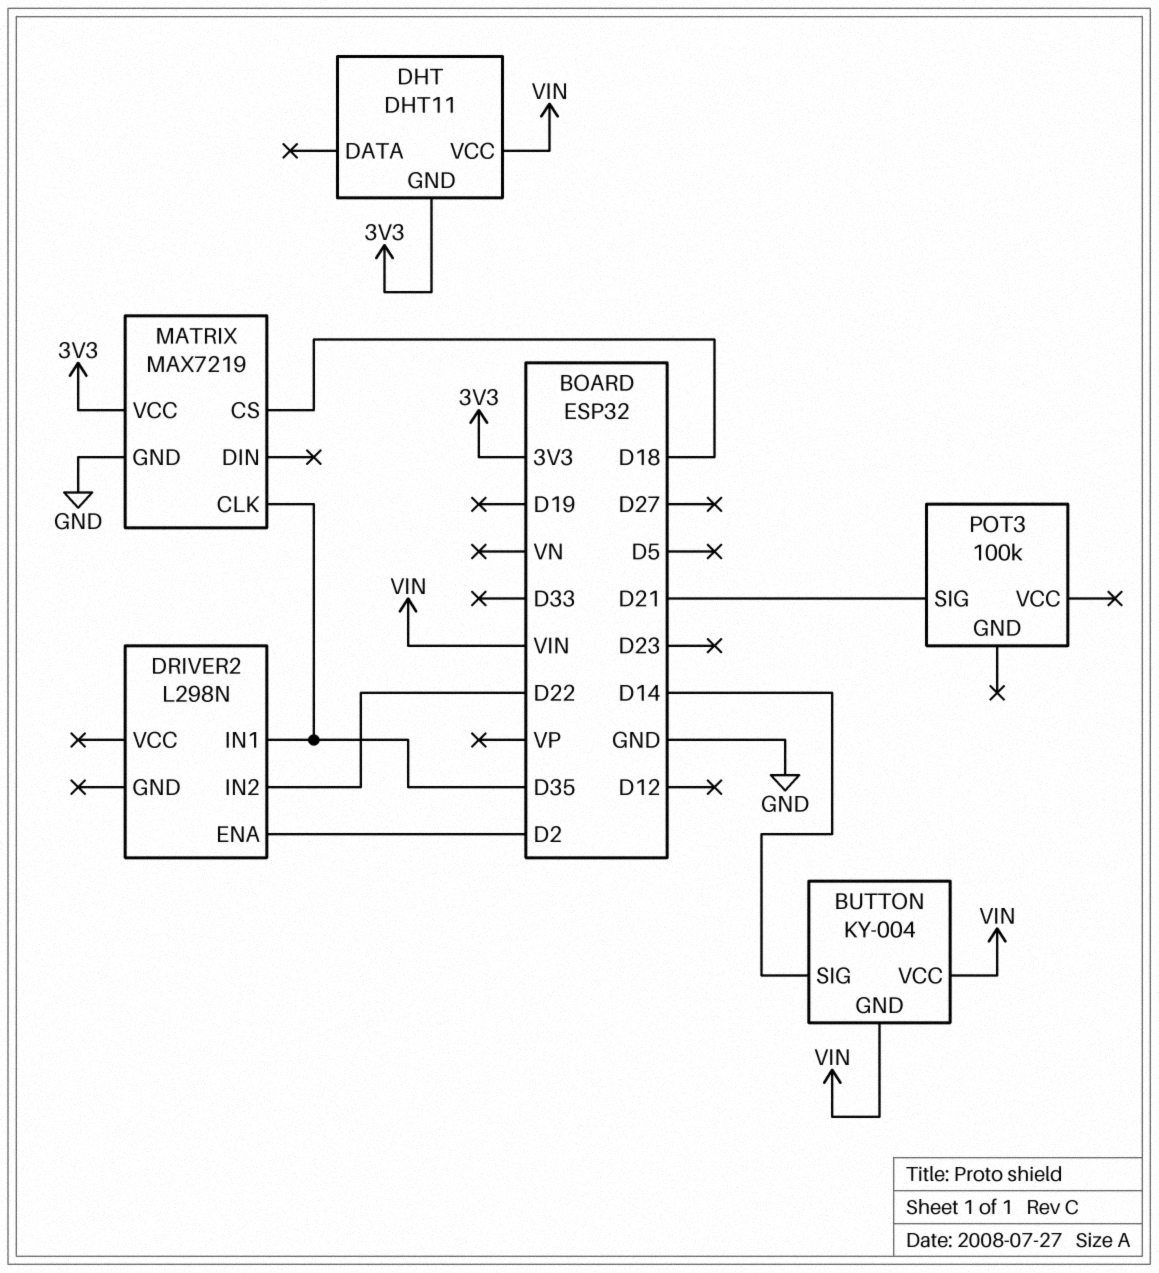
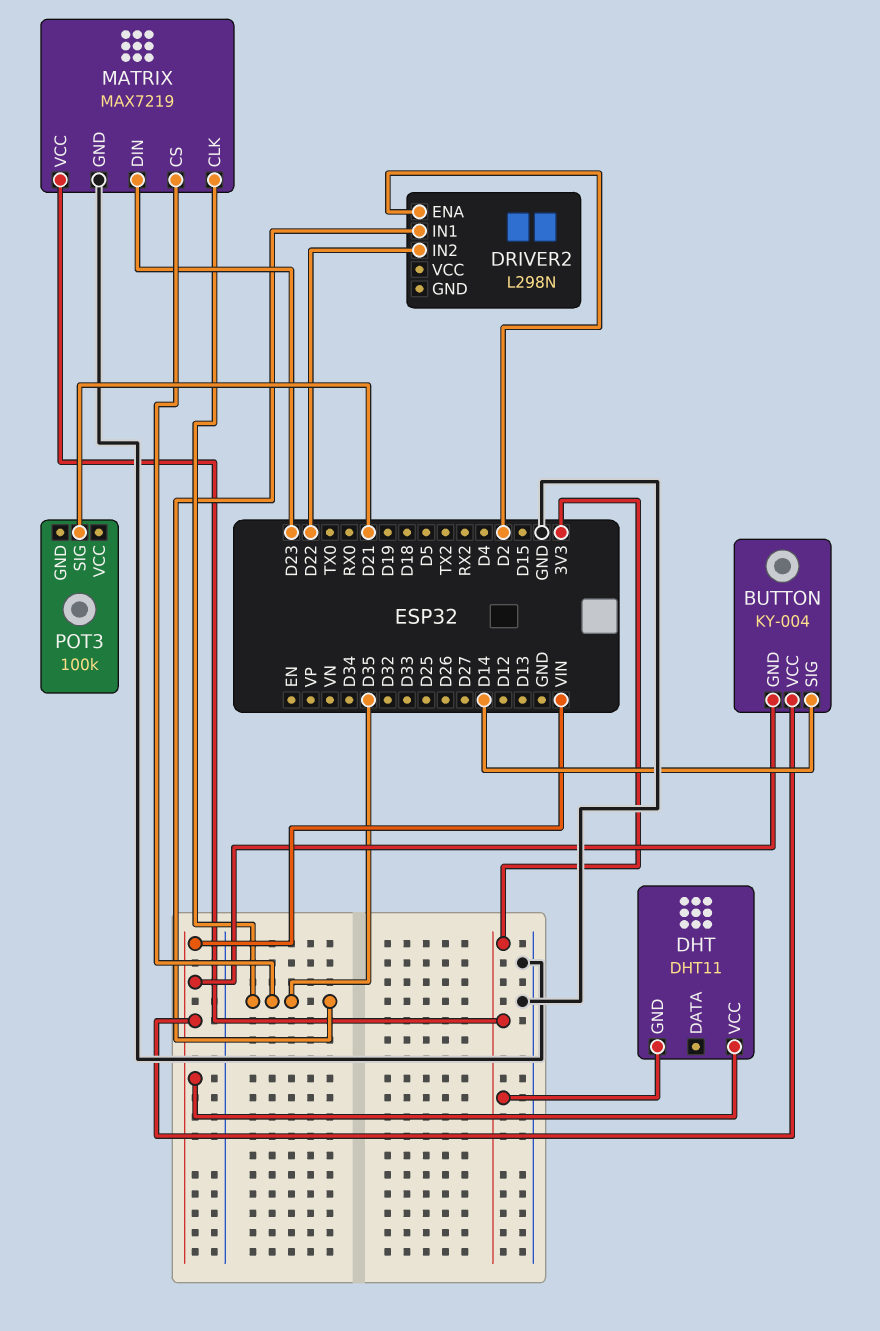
MATRIX pin CS: D18 -> D35
MATRIX pin DIN: none -> D23

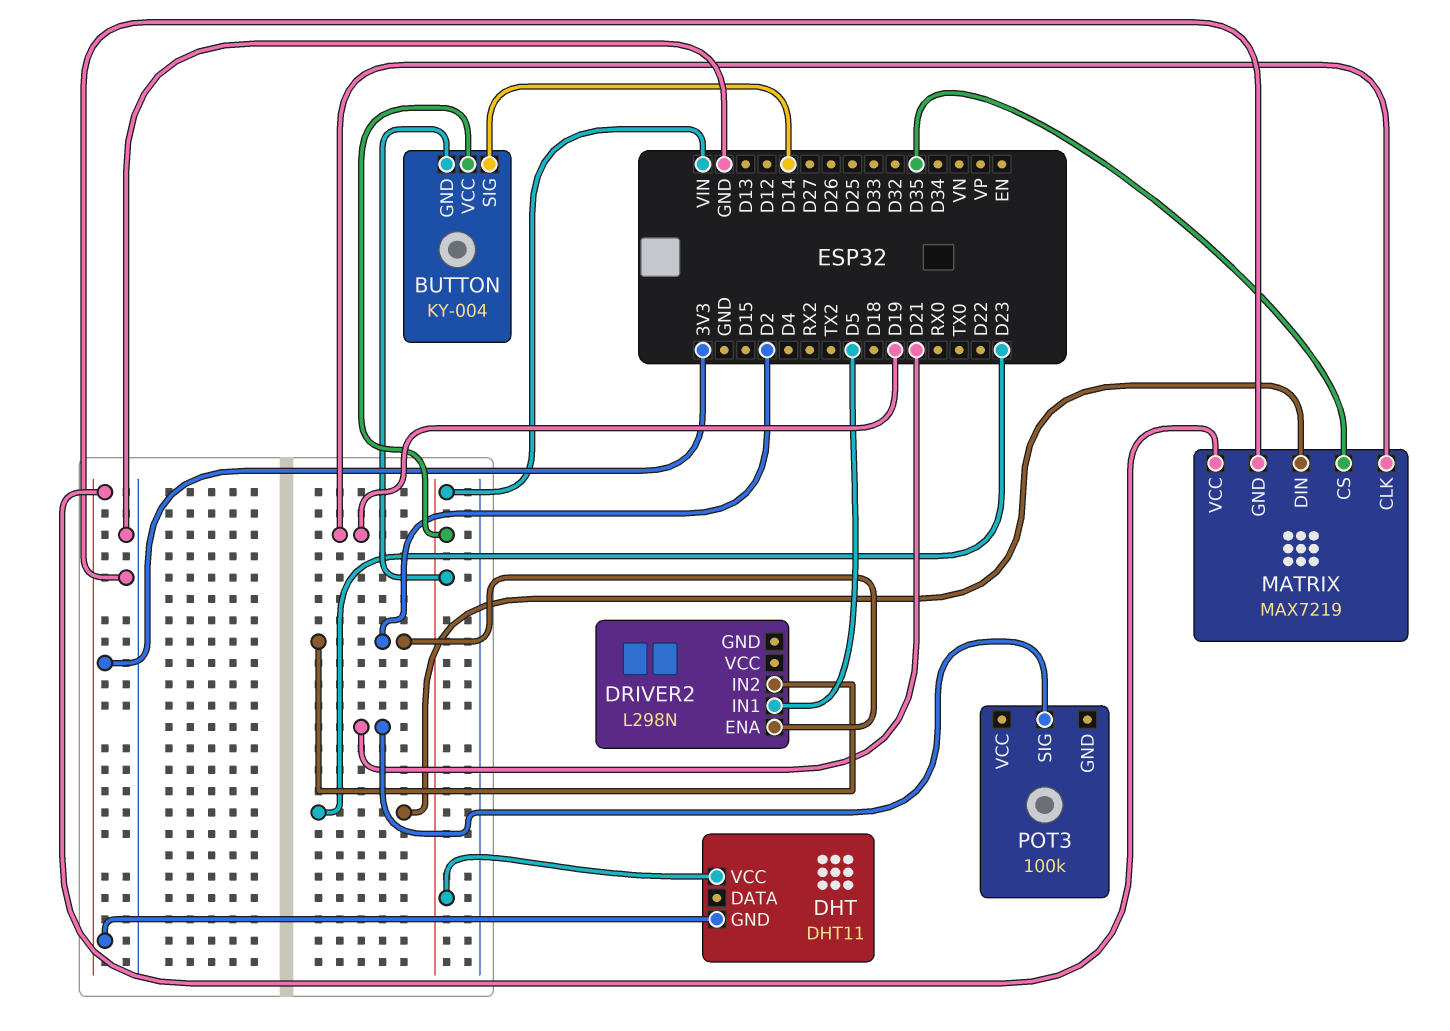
DRIVER2 pin IN1: D35 -> D5
DRIVER2 pin IN2: D22 -> D2
MATRIX pin CLK: D35 -> D19

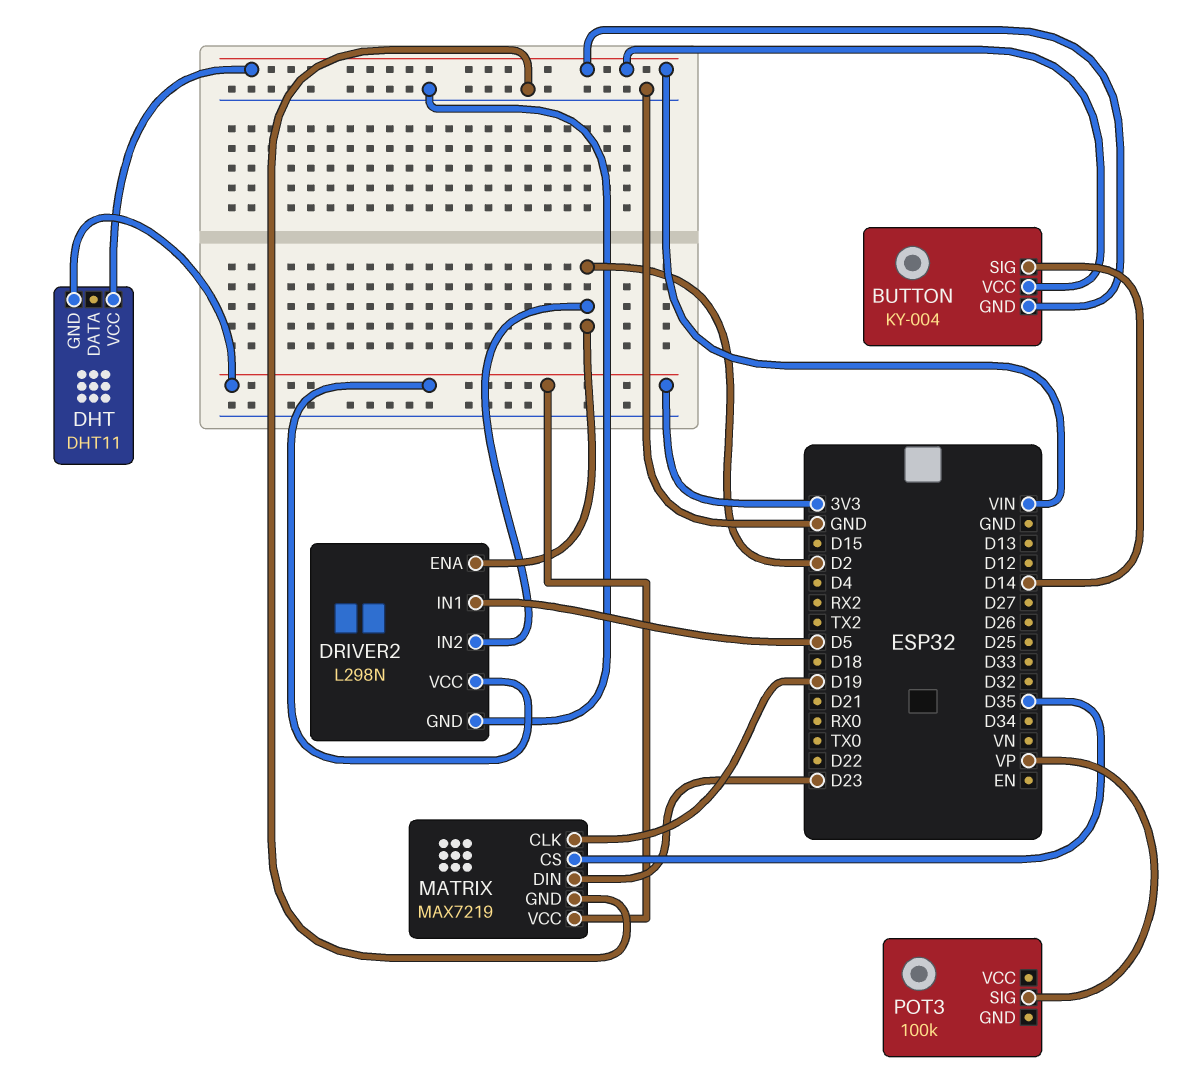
DRIVER2 pin GND: none -> GND
DRIVER2 pin VCC: none -> 3V3
POT3 pin SIG: D21 -> VP

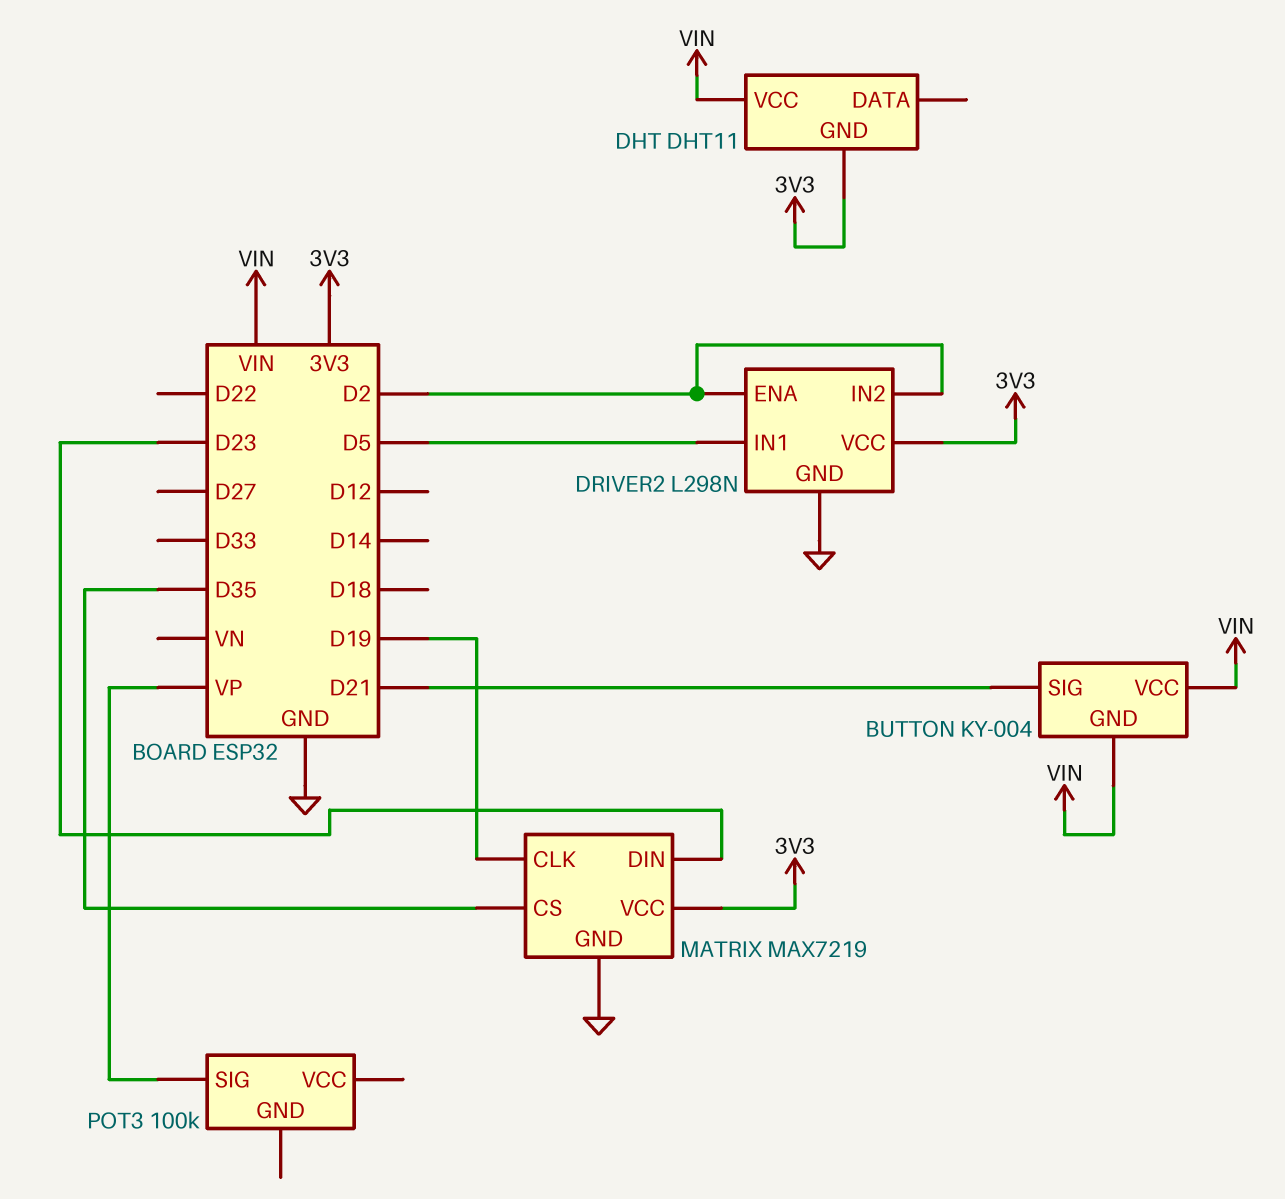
BUTTON pin SIG: D14 -> D21

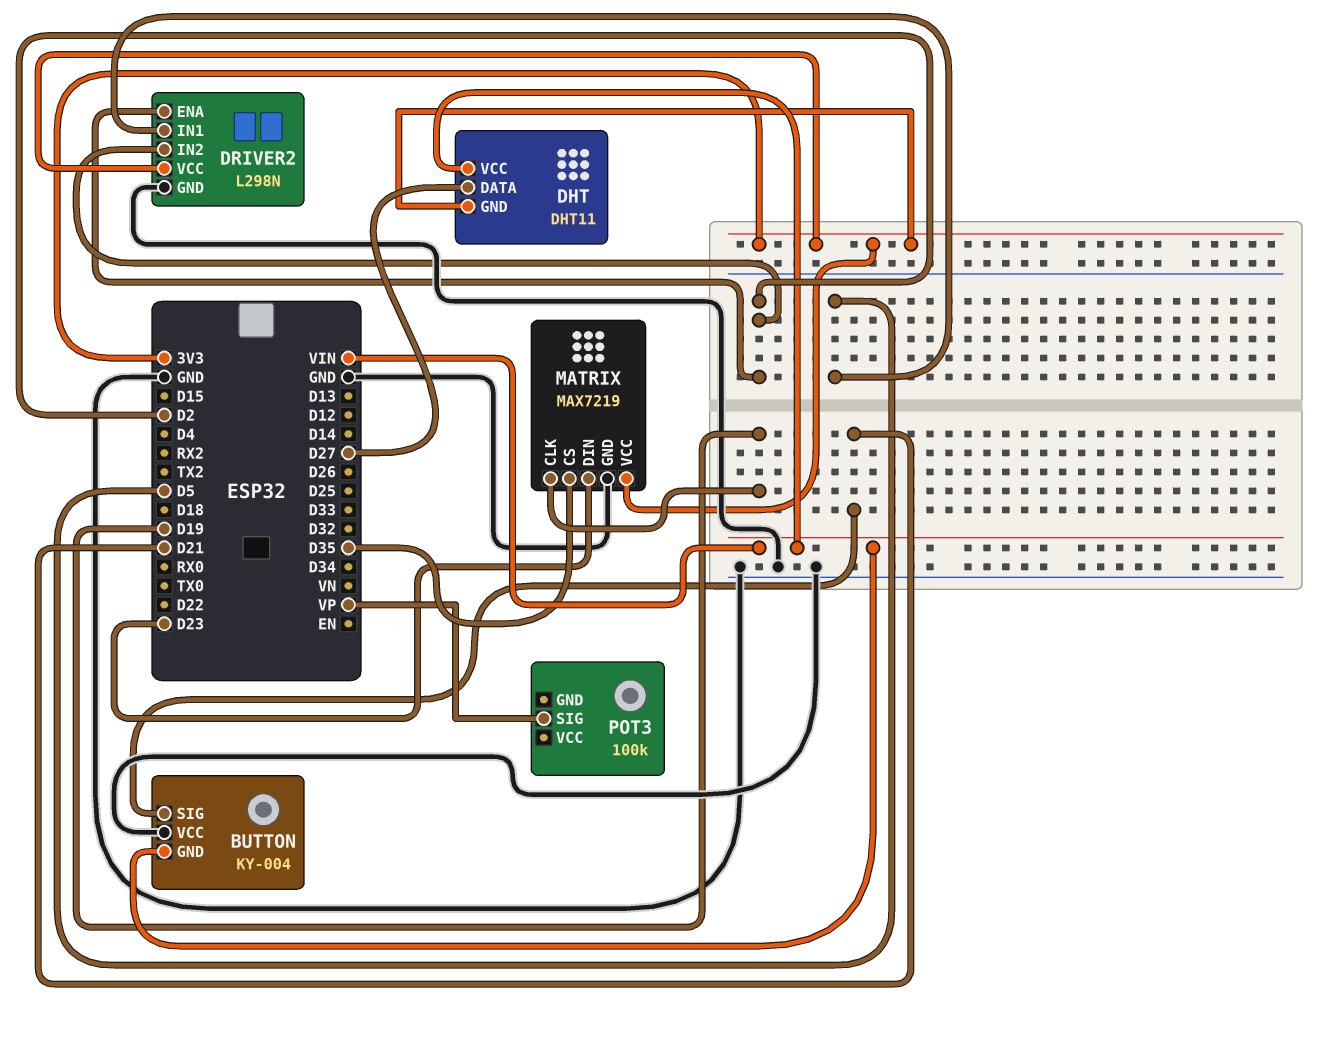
BUTTON pin VCC: VIN -> GND
DHT pin DATA: none -> D27

